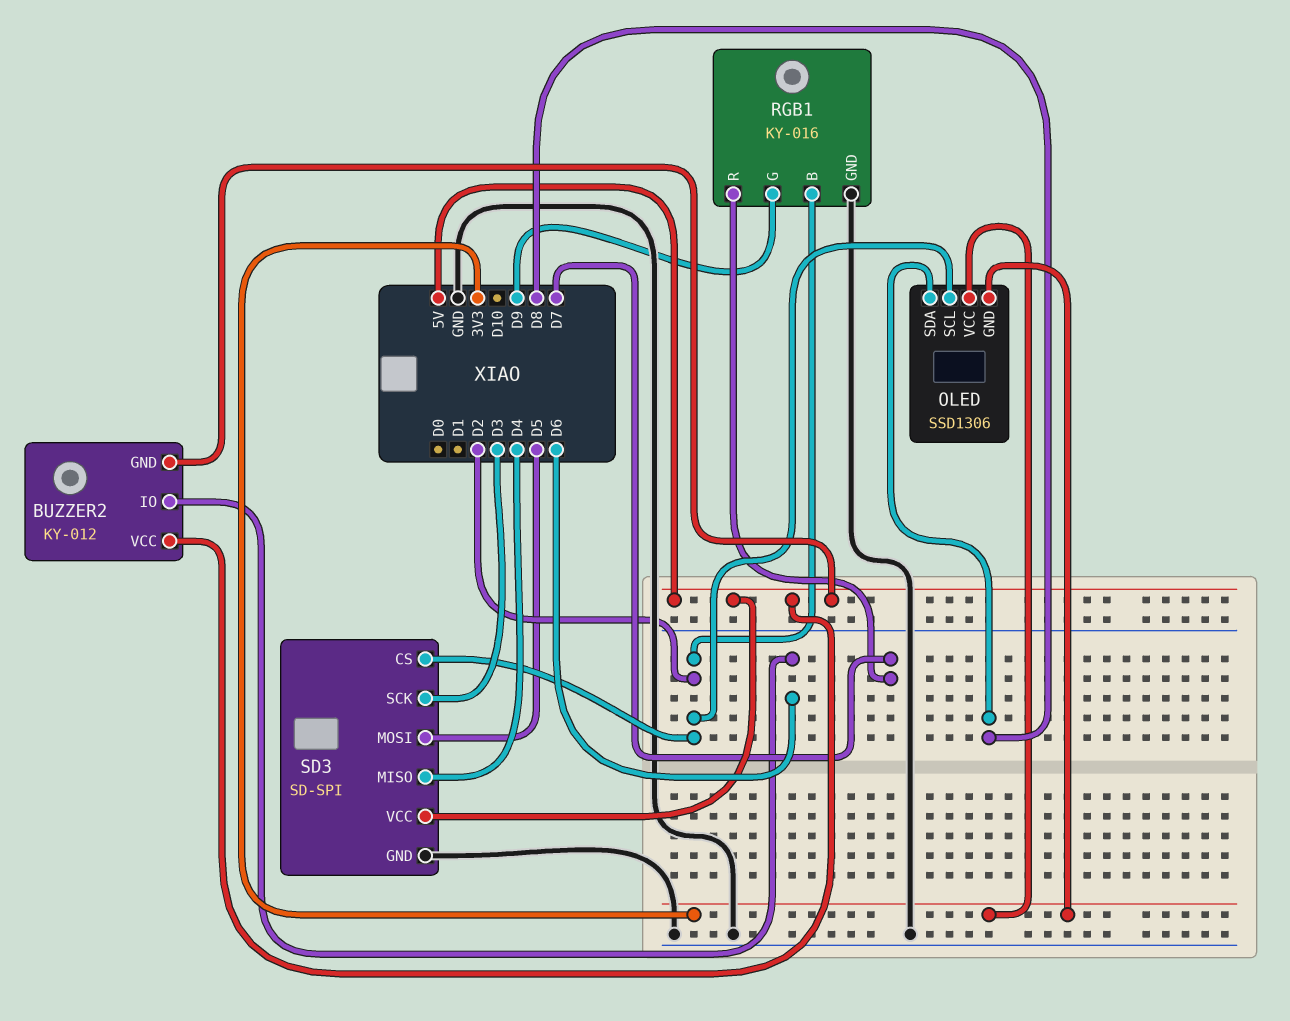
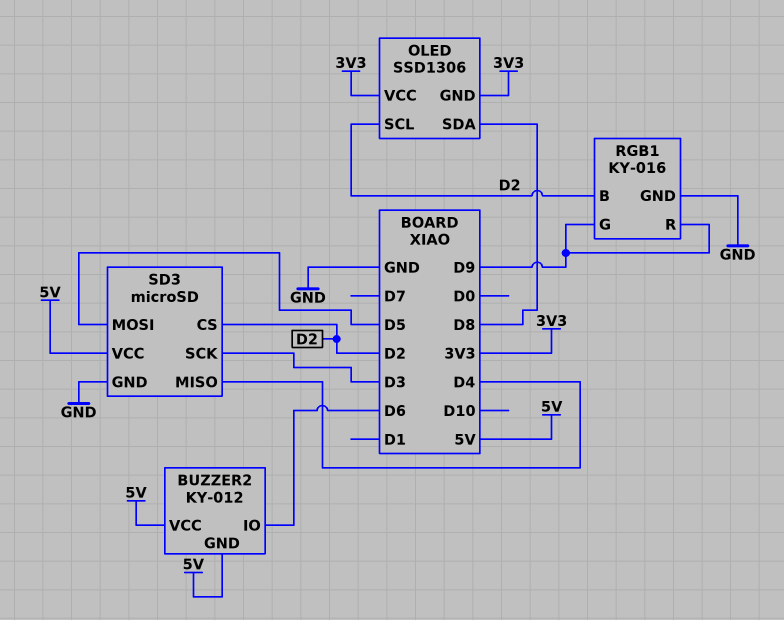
RGB1 pin R: D7 -> D9
SD3: SD-SPI -> microSD

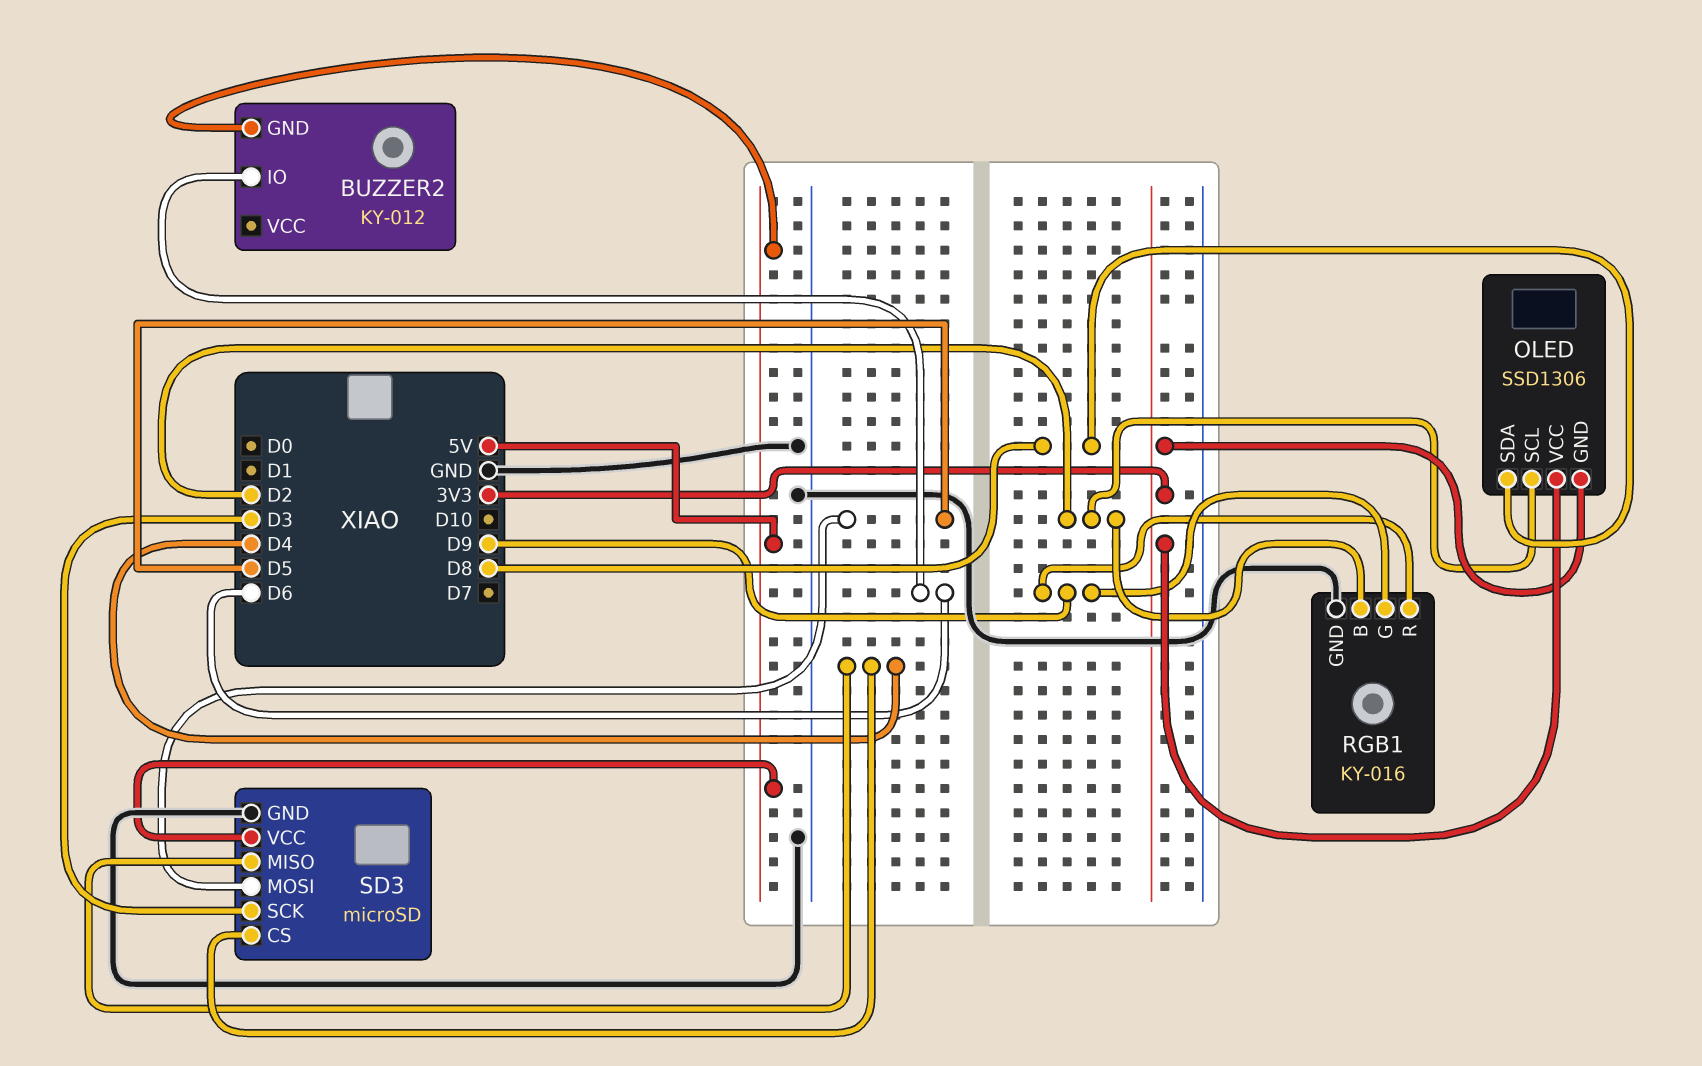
BUZZER2 pin VCC: 5V -> none
SD3 pin CS: D2 -> D4

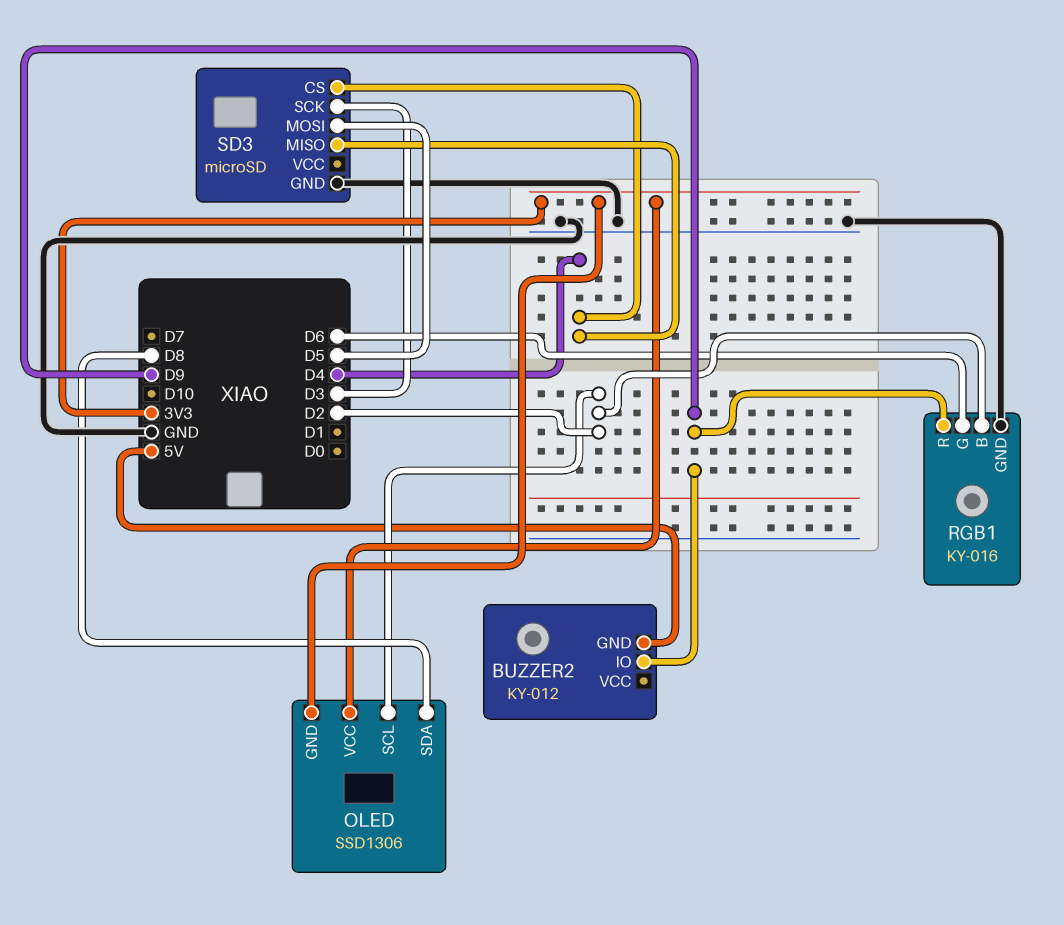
BUZZER2 pin IO: D6 -> D9
RGB1 pin G: D9 -> D6
SD3 pin VCC: 5V -> none

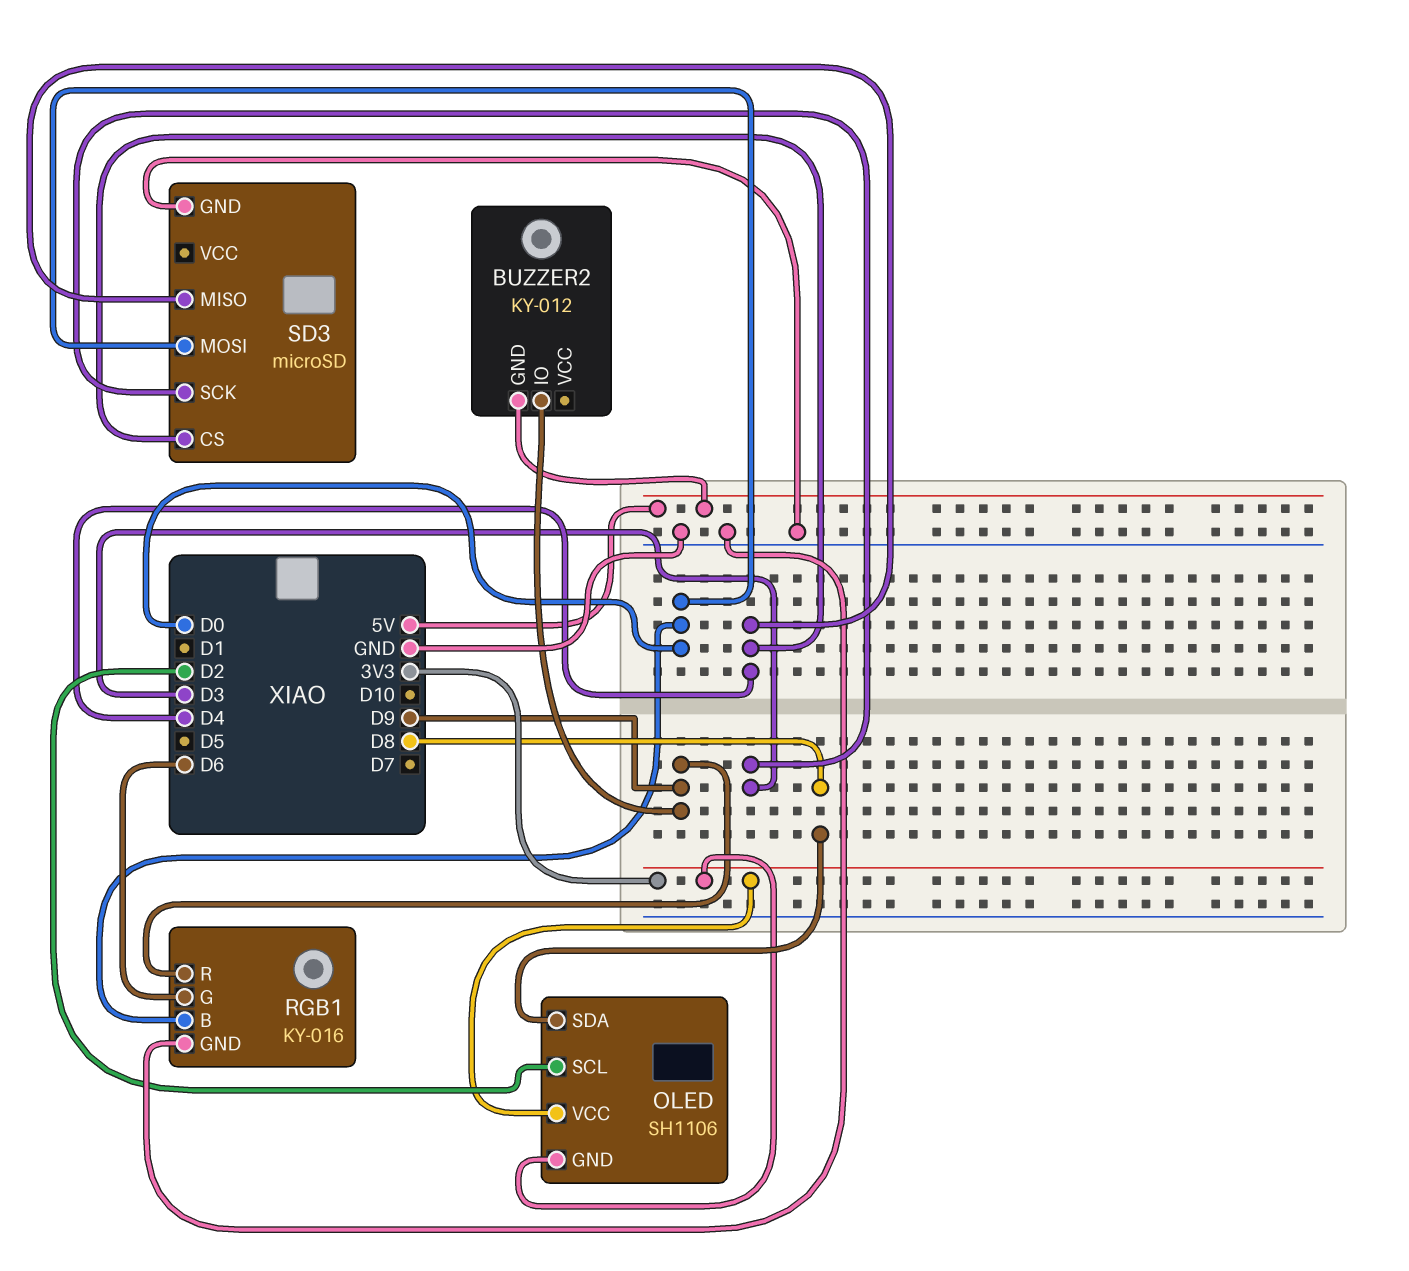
OLED: SSD1306 -> SH1106
RGB1 pin B: D2 -> D0
SD3 pin MOSI: D5 -> D0

